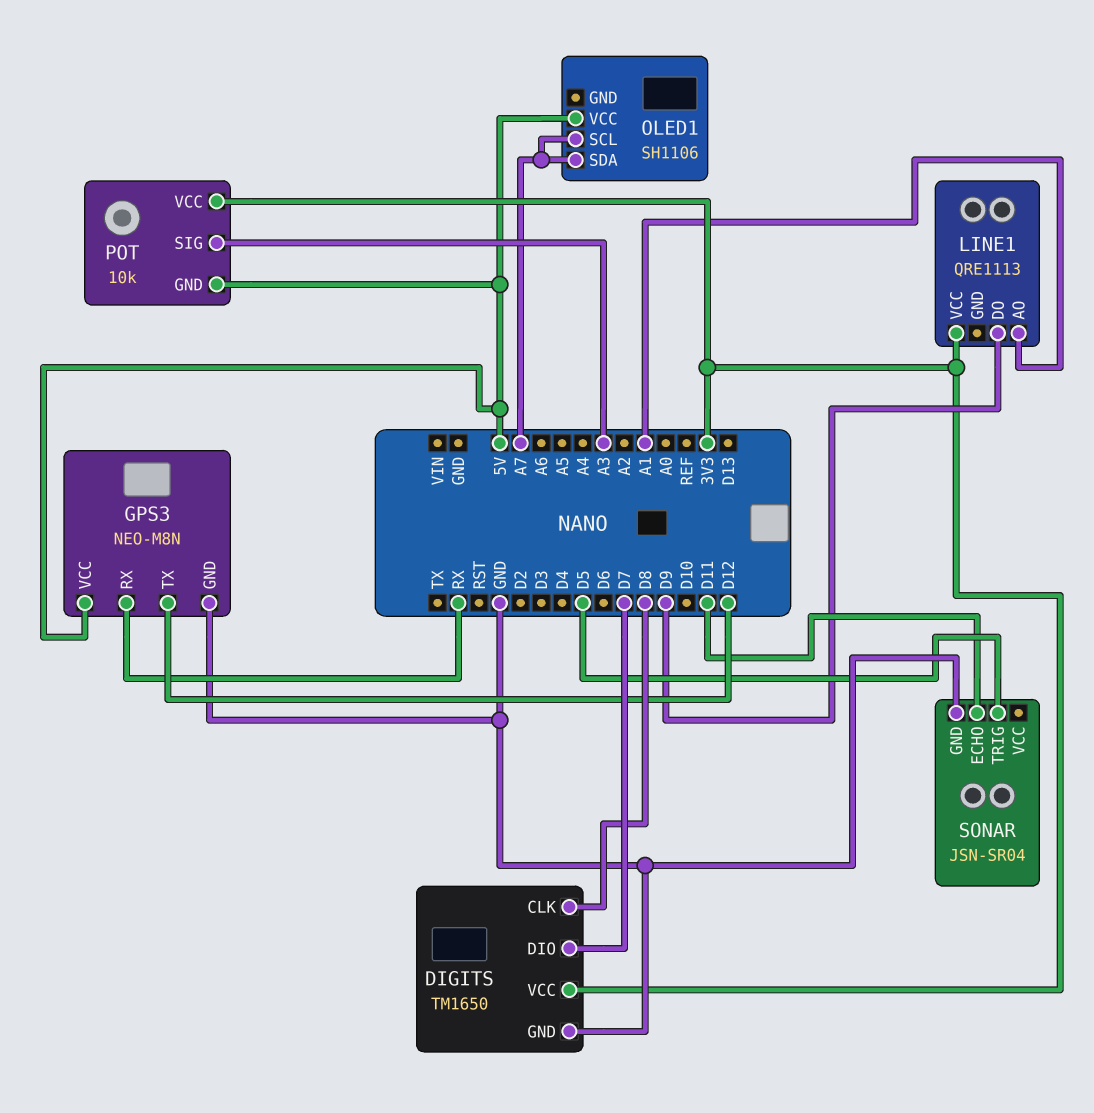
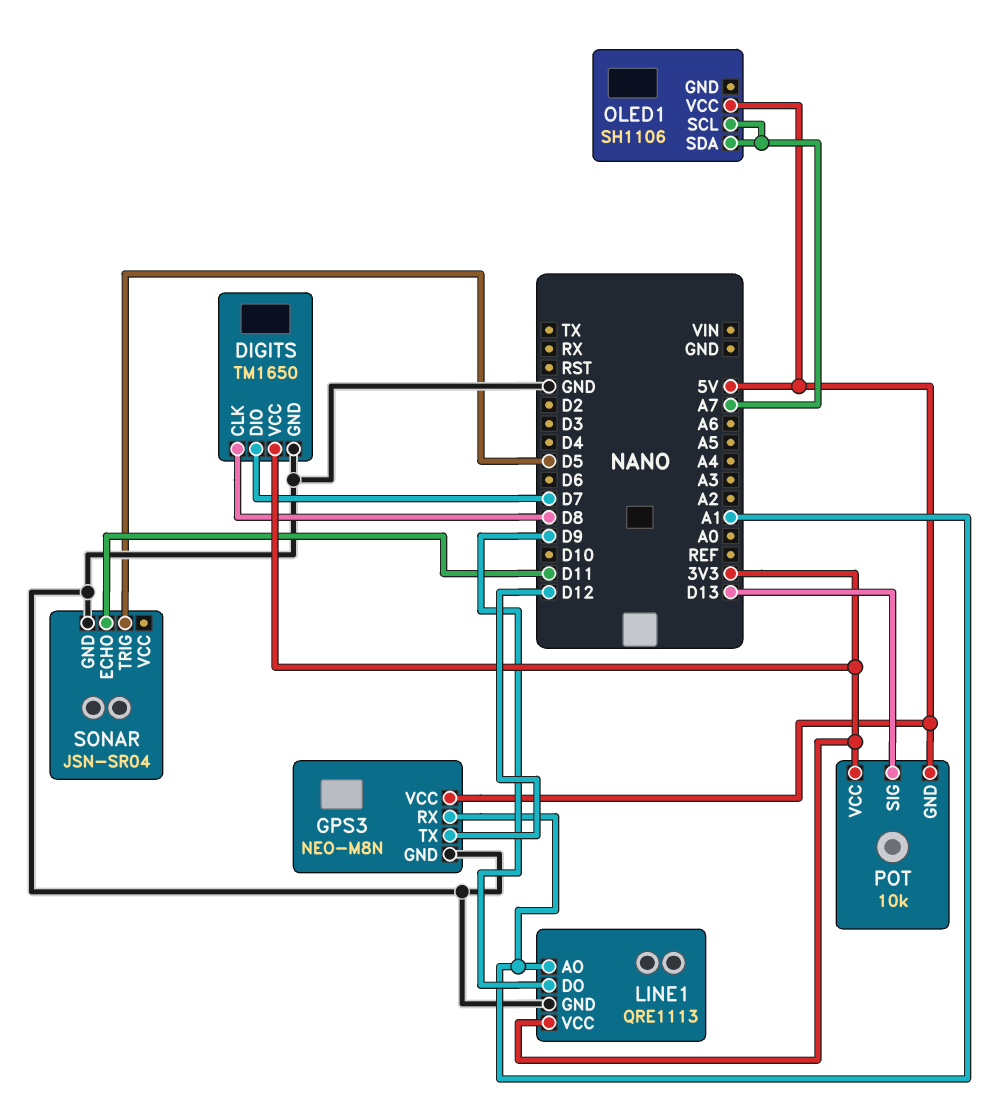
GPS3 pin RX: RX -> A1
LINE1 pin GND: none -> GND
POT pin SIG: A3 -> D13

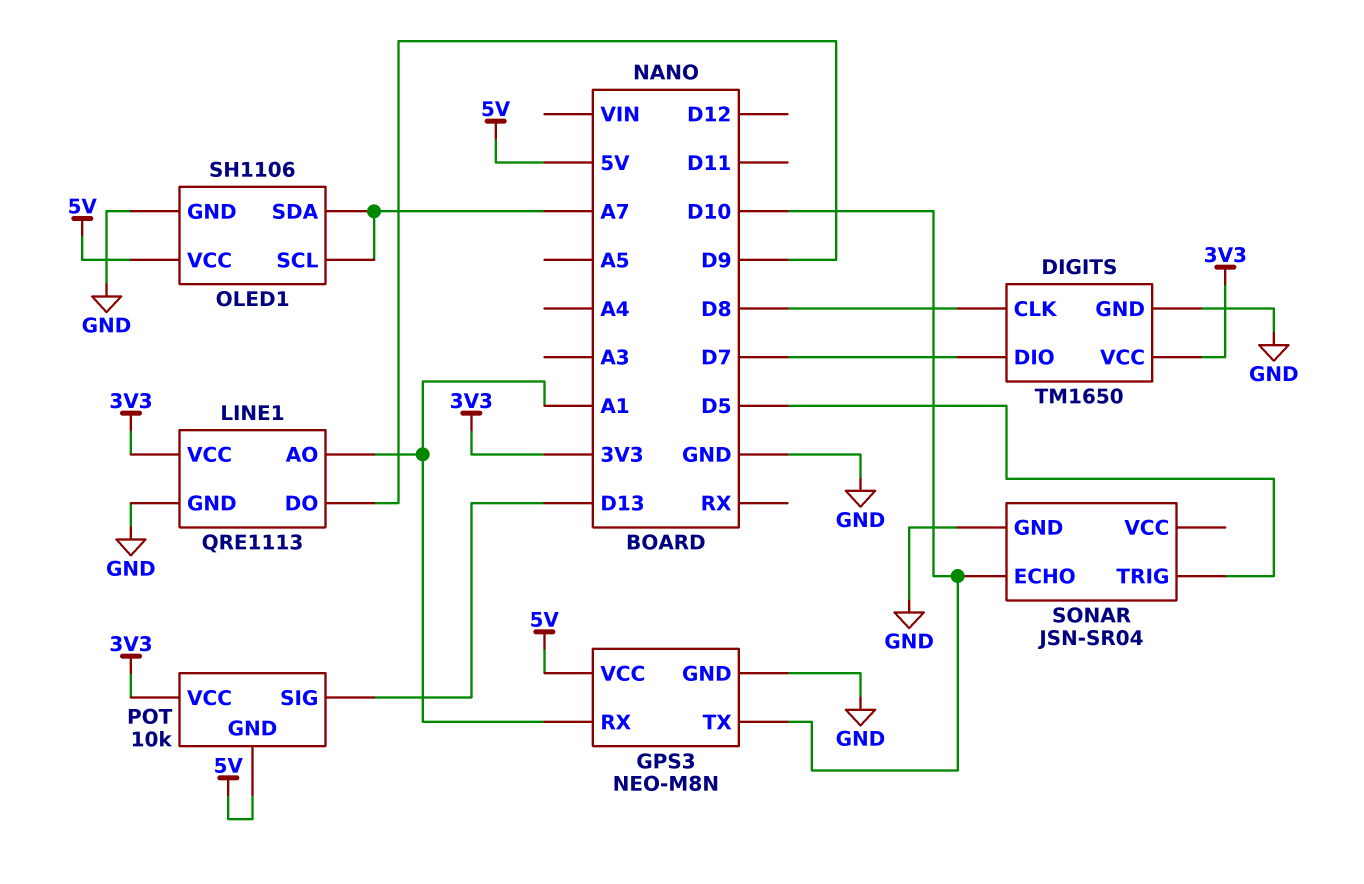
GPS3 pin TX: D12 -> D10
OLED1 pin GND: none -> GND
SONAR pin ECHO: D11 -> D10

